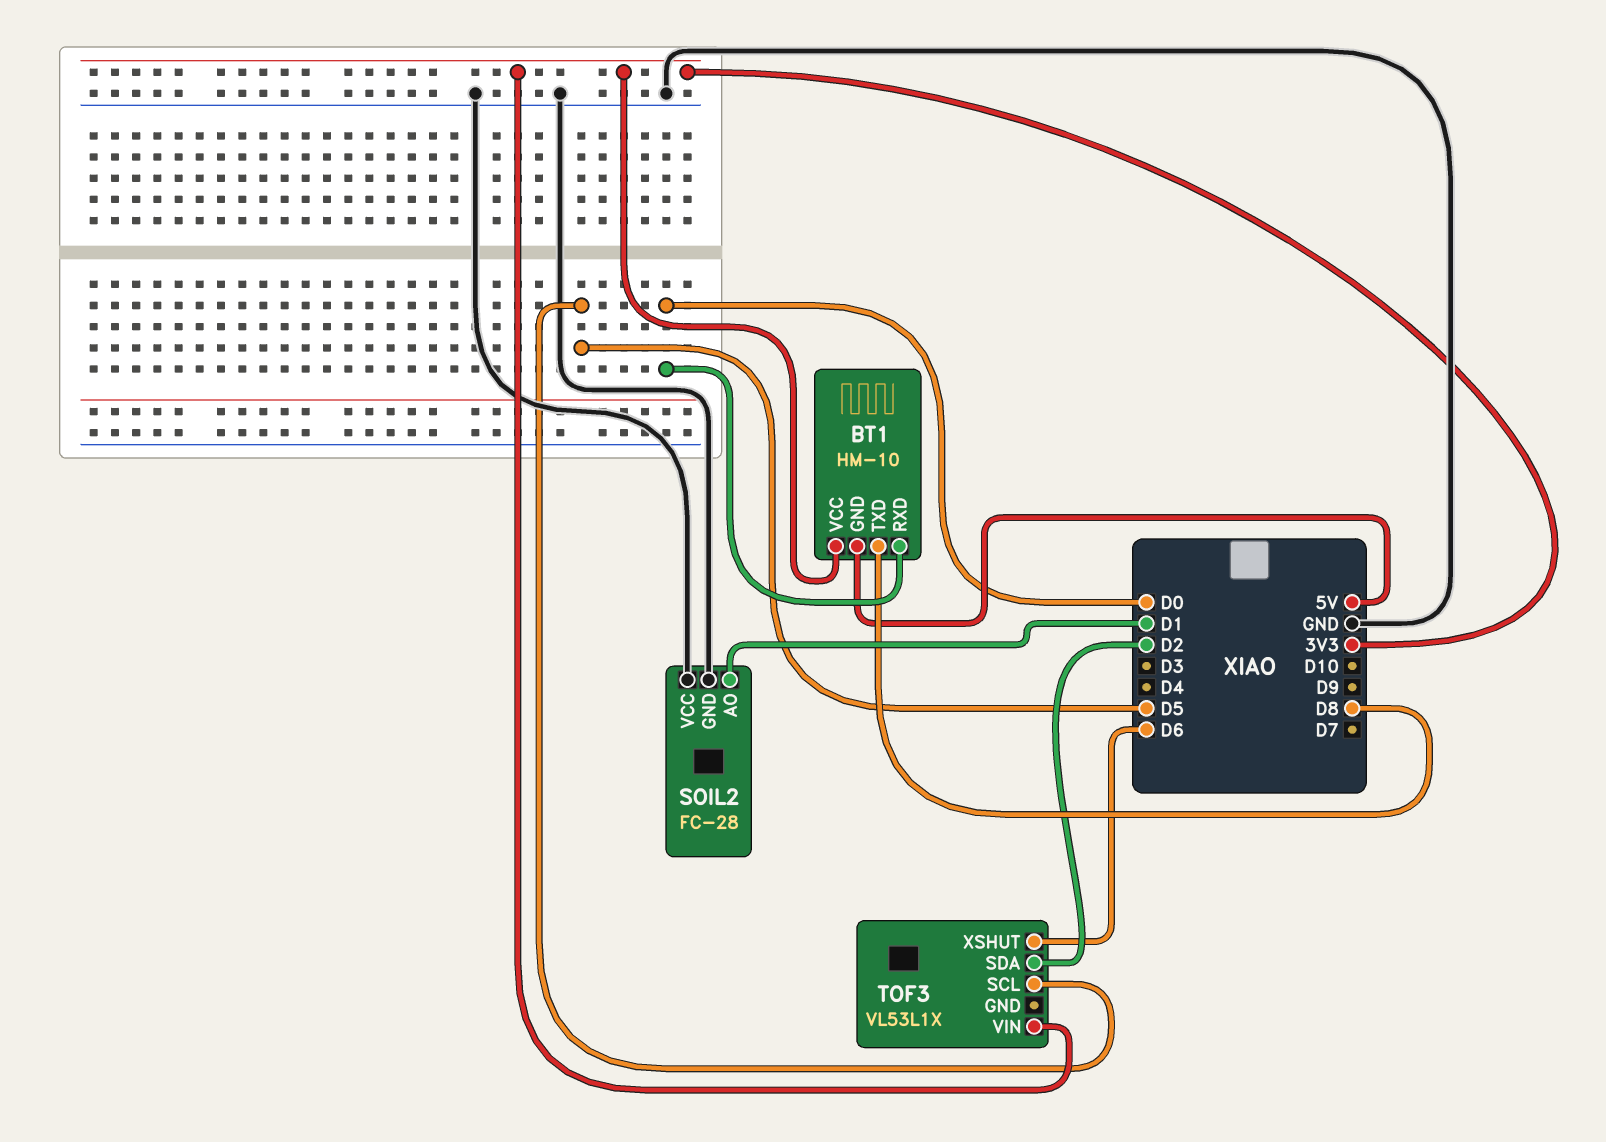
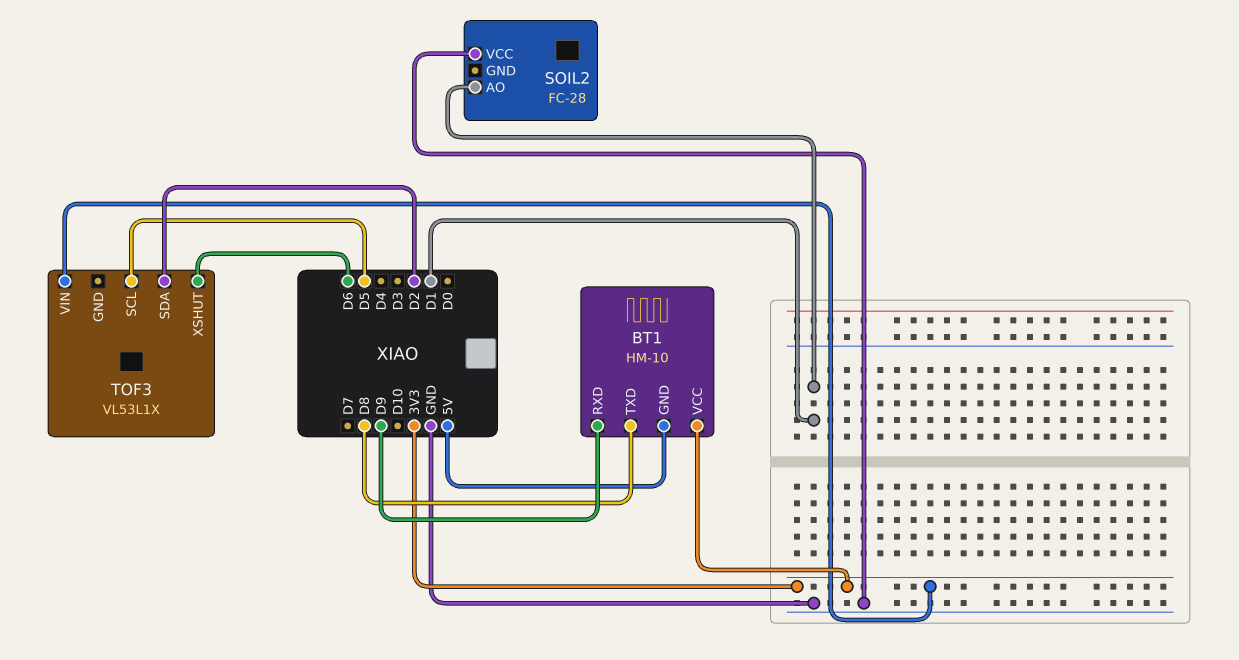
BT1 pin RXD: D0 -> D9
SOIL2 pin GND: GND -> none

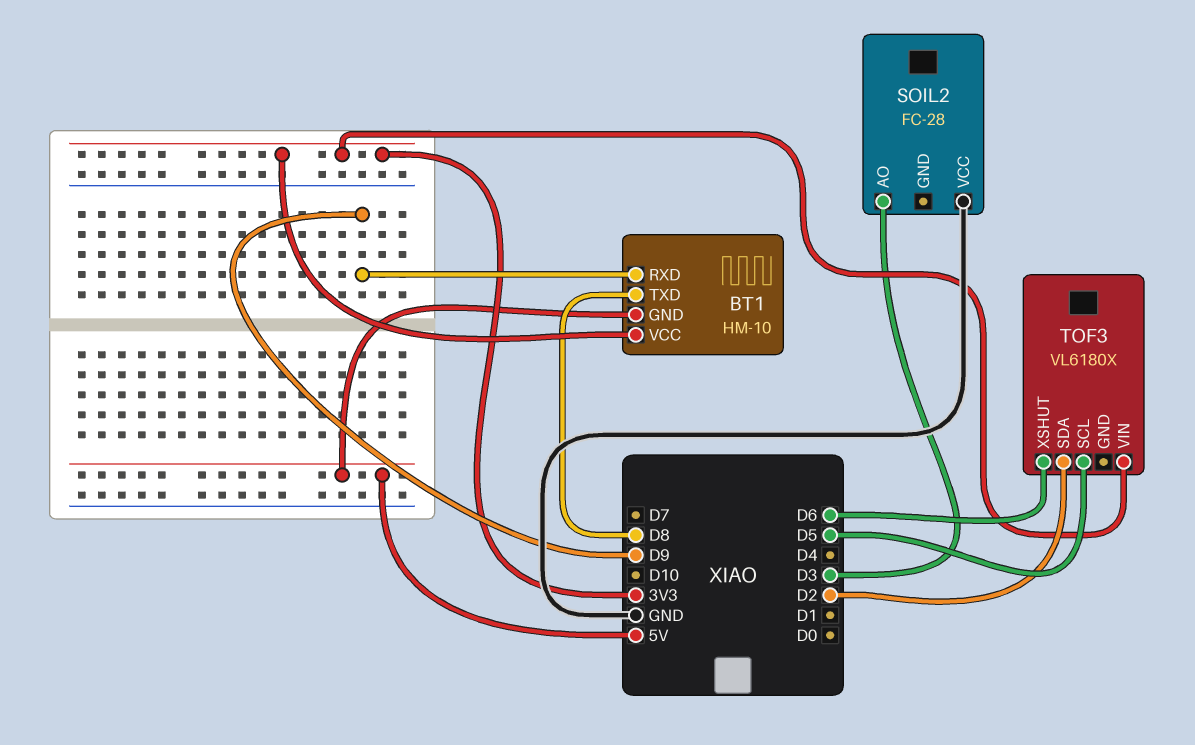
SOIL2 pin AO: D1 -> D3
TOF3: VL53L1X -> VL6180X

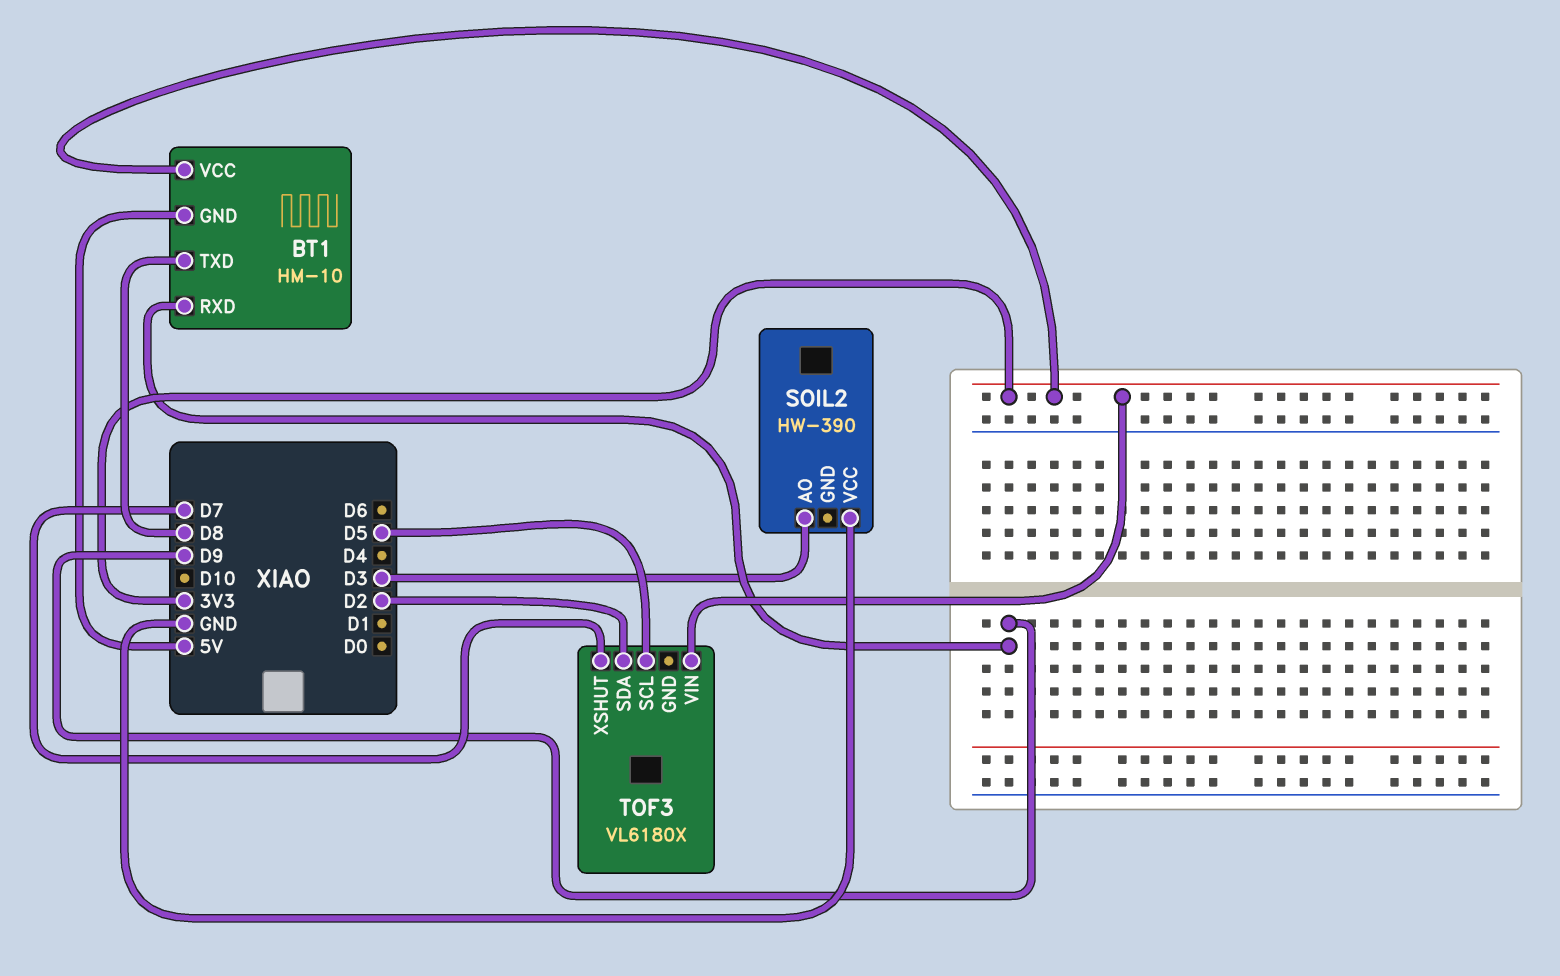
SOIL2: FC-28 -> HW-390
TOF3 pin XSHUT: D6 -> D7

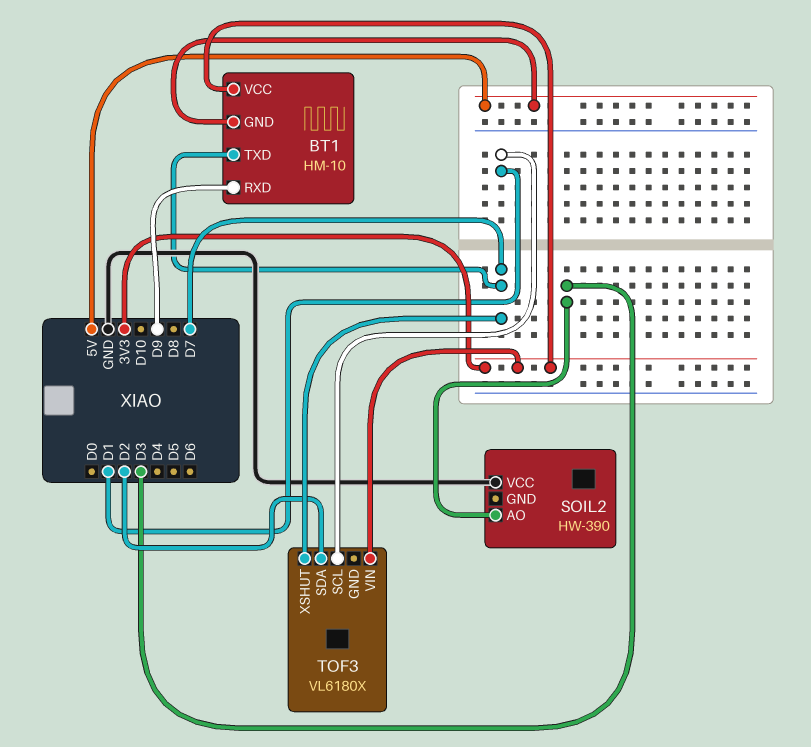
BT1 pin TXD: D8 -> D7
TOF3 pin SCL: D5 -> D1

